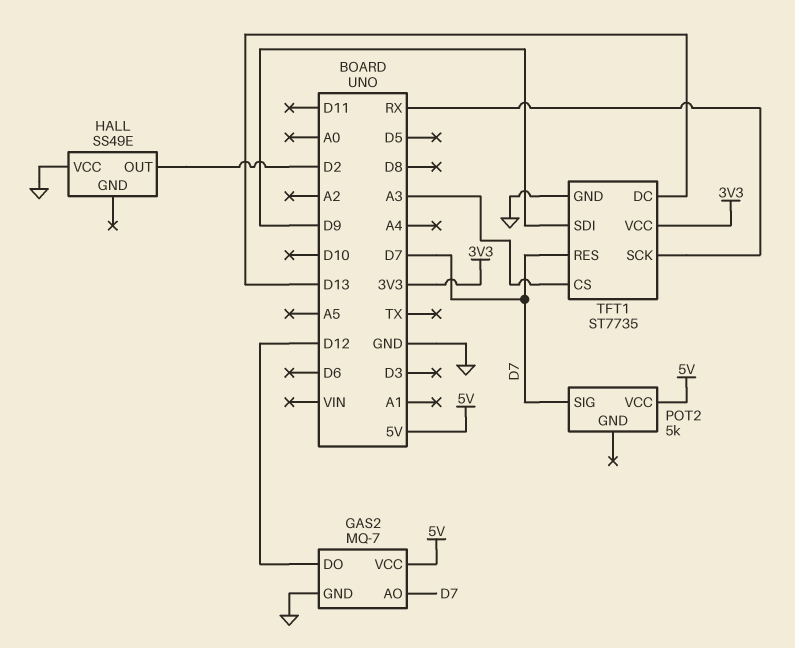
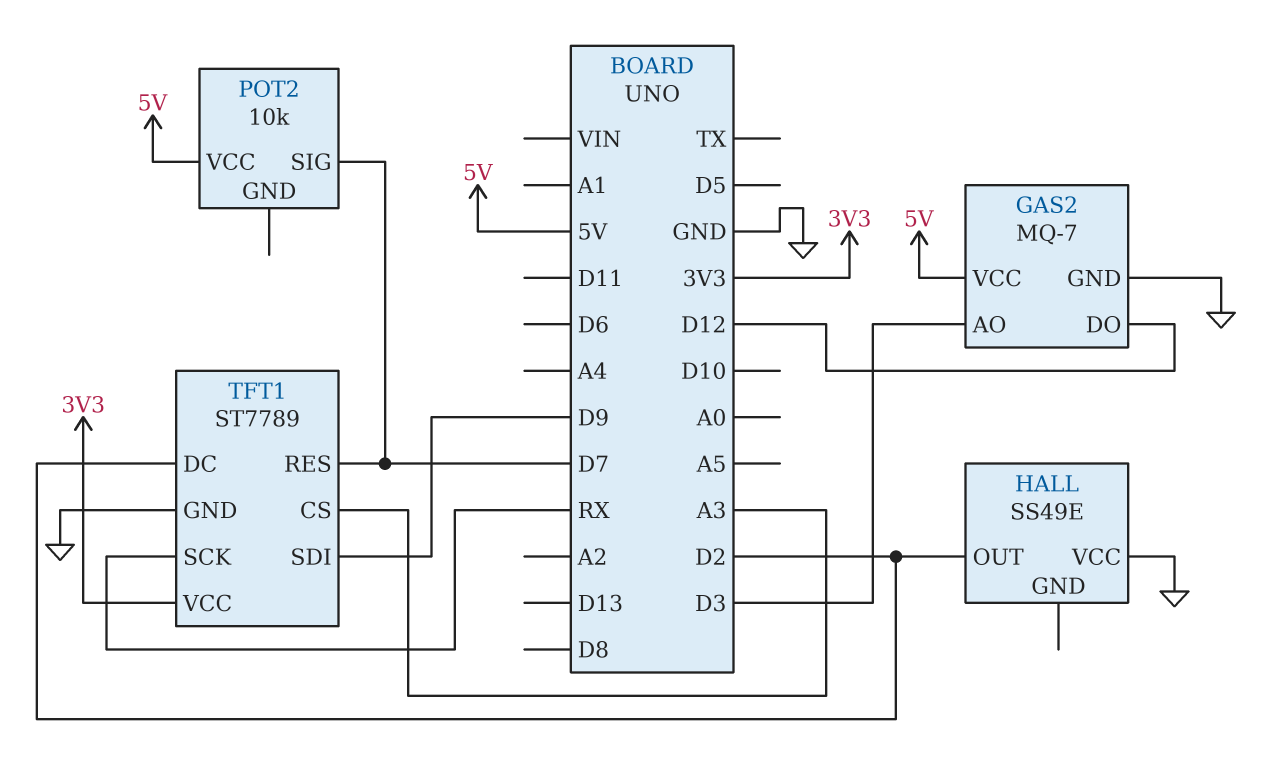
GAS2 pin AO: D7 -> D3
POT2: 5k -> 10k
TFT1: ST7735 -> ST7789
TFT1 pin DC: D13 -> D2

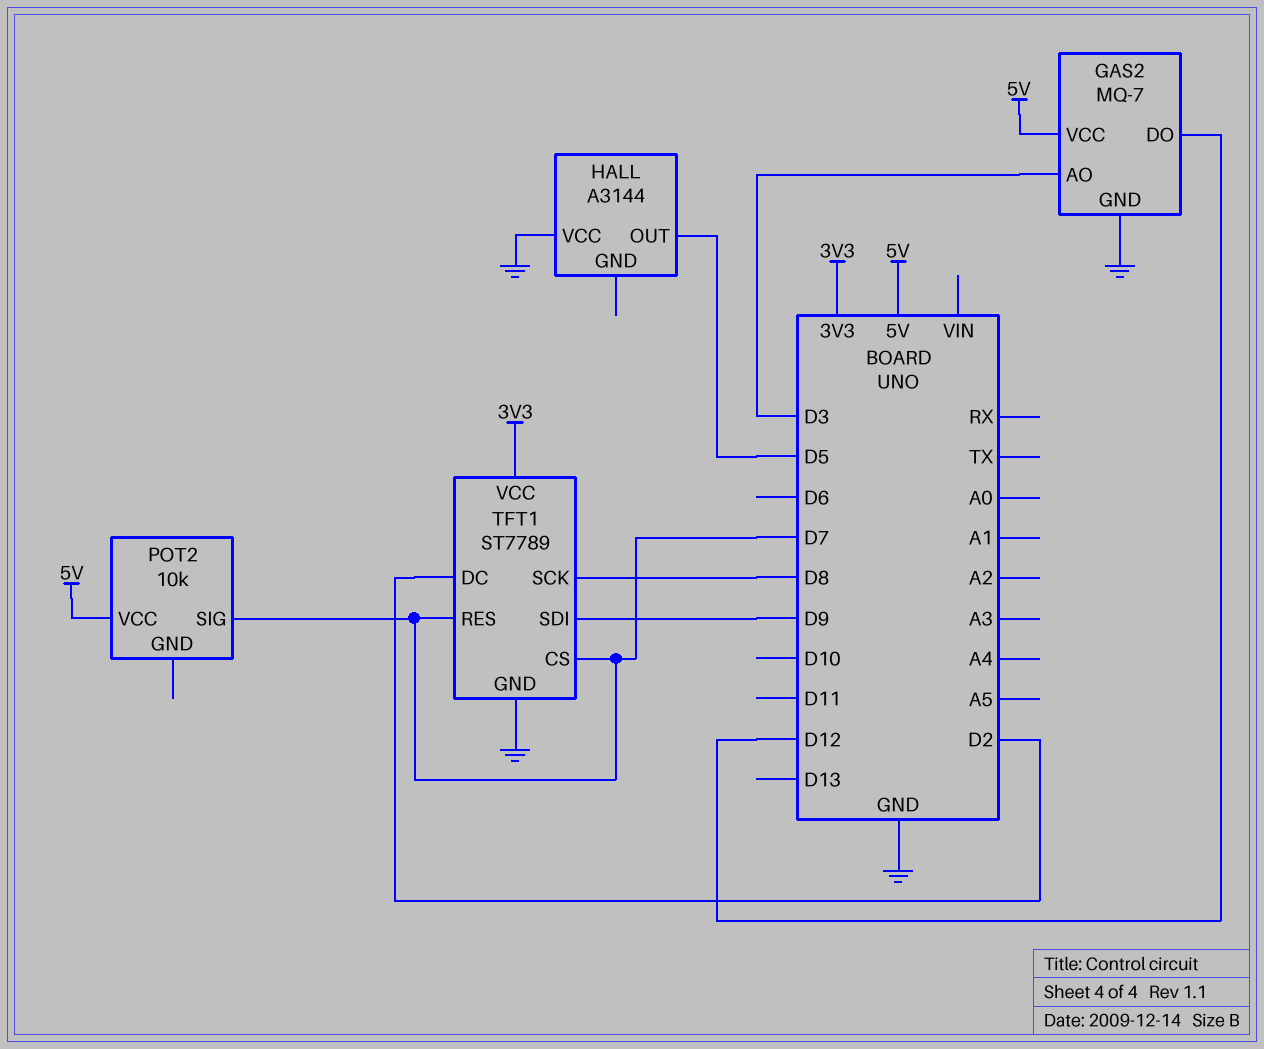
HALL: SS49E -> A3144
HALL pin OUT: D2 -> D5
TFT1 pin CS: A3 -> D7
TFT1 pin SCK: RX -> D8

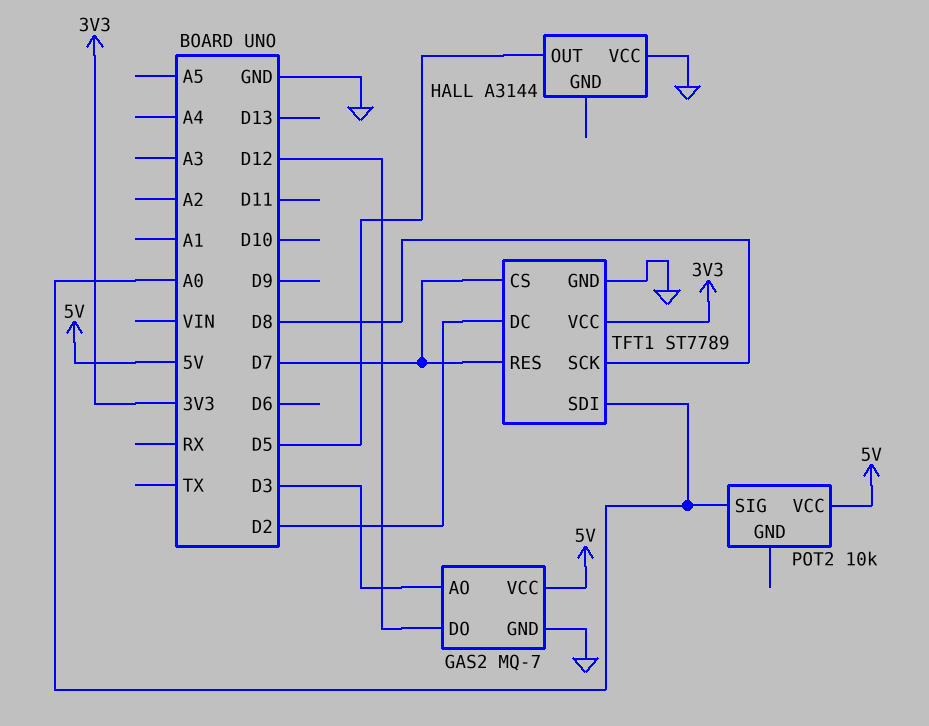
POT2 pin SIG: D7 -> A0
TFT1 pin SDI: D9 -> A0

